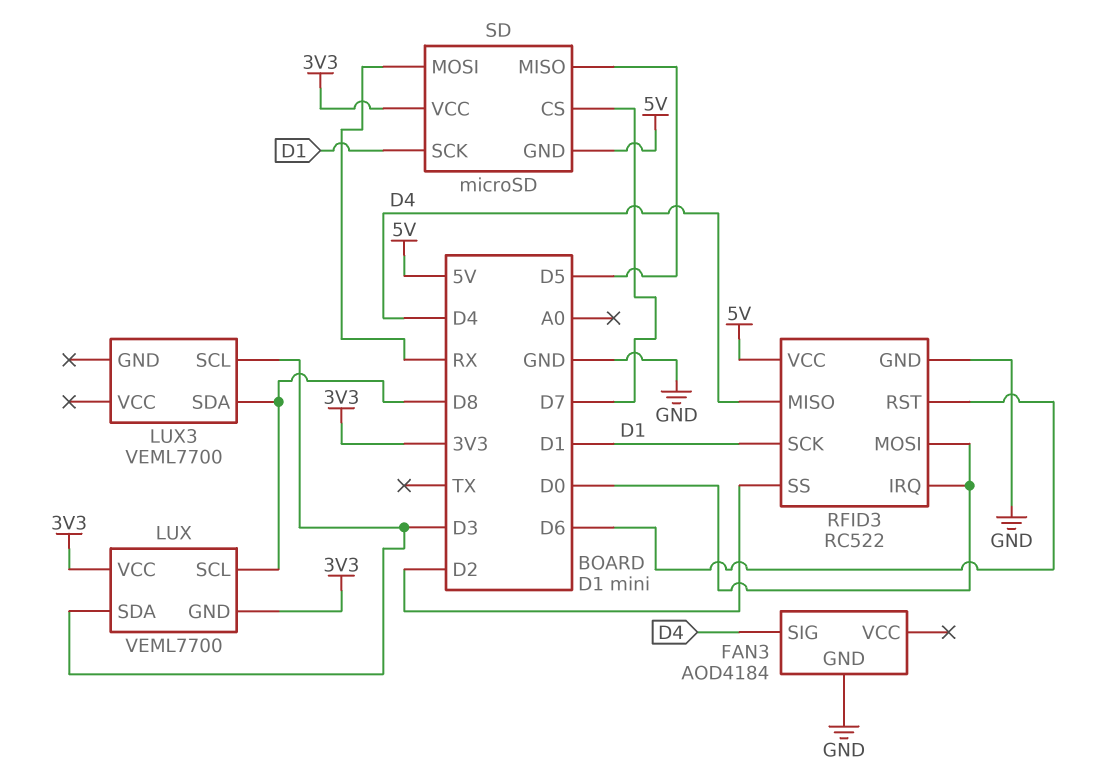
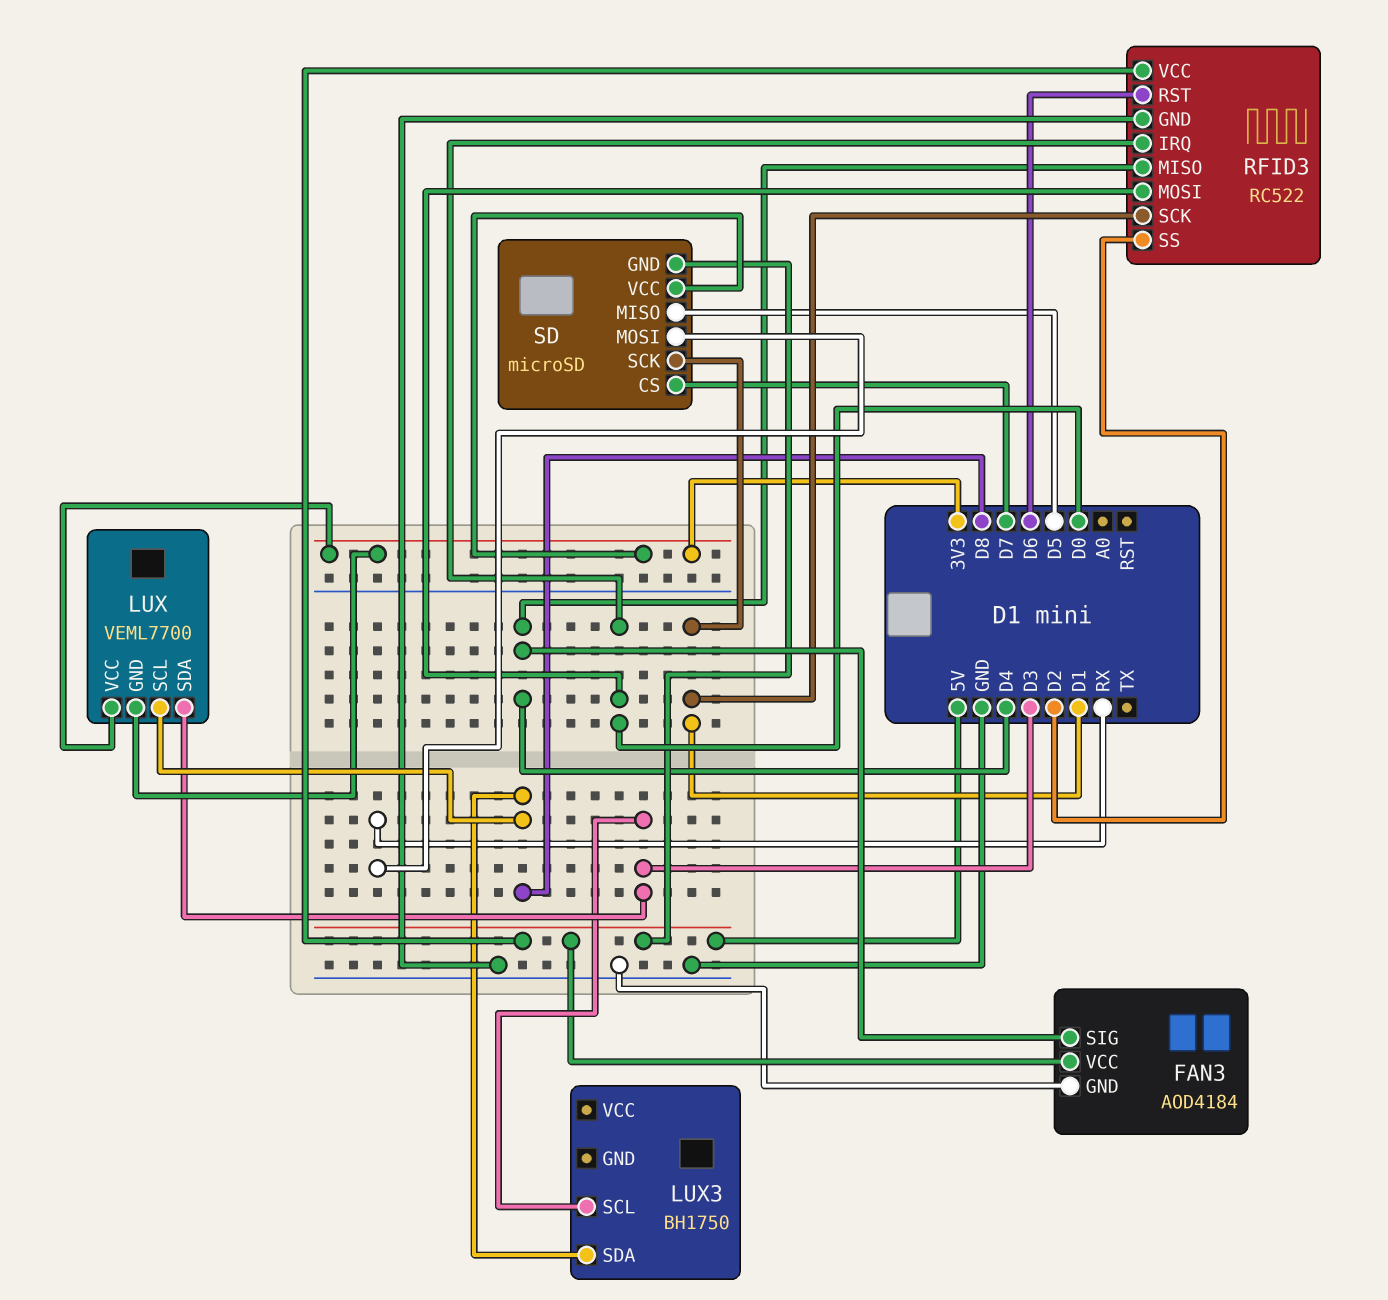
FAN3 pin VCC: none -> 5V
LUX3: VEML7700 -> BH1750

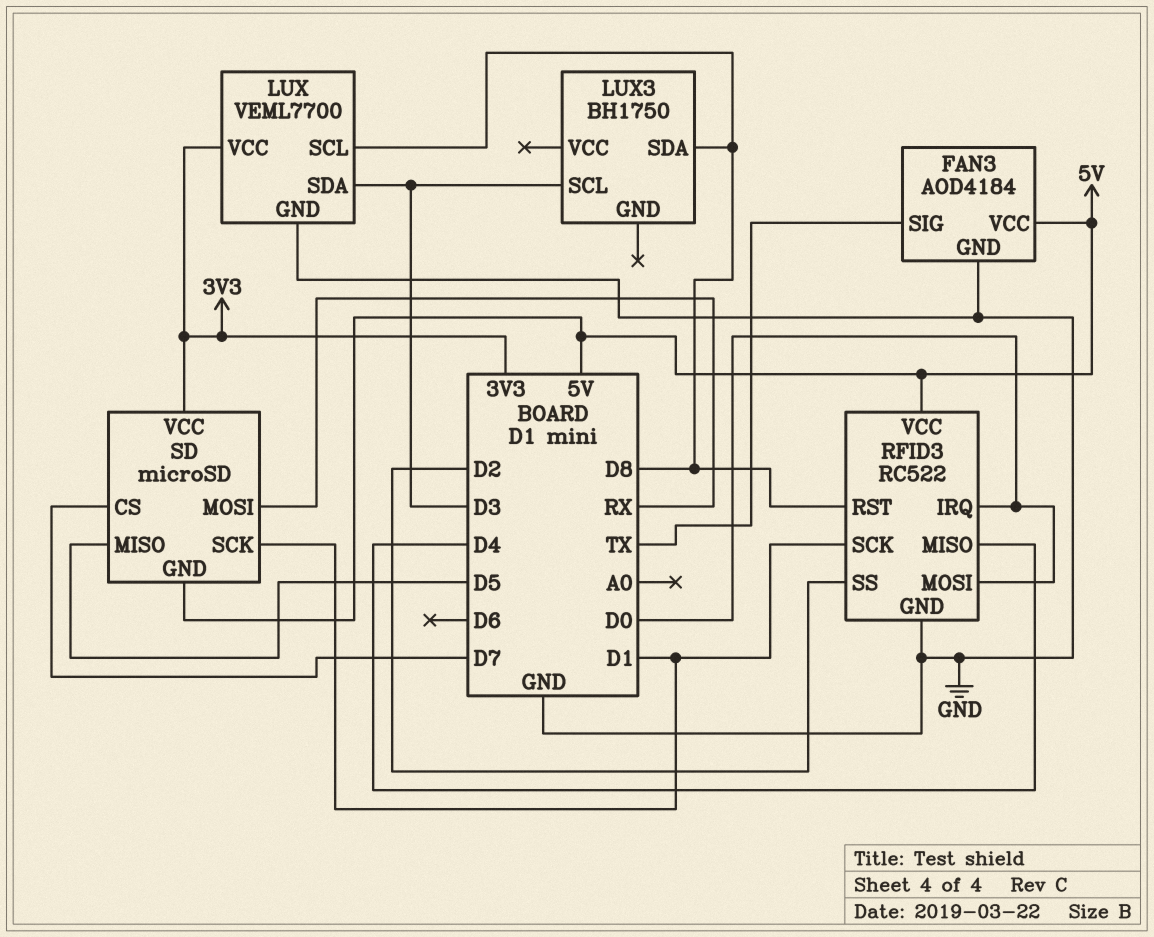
FAN3 pin SIG: D4 -> TX
LUX pin GND: 3V3 -> GND
RFID3 pin RST: D6 -> D8

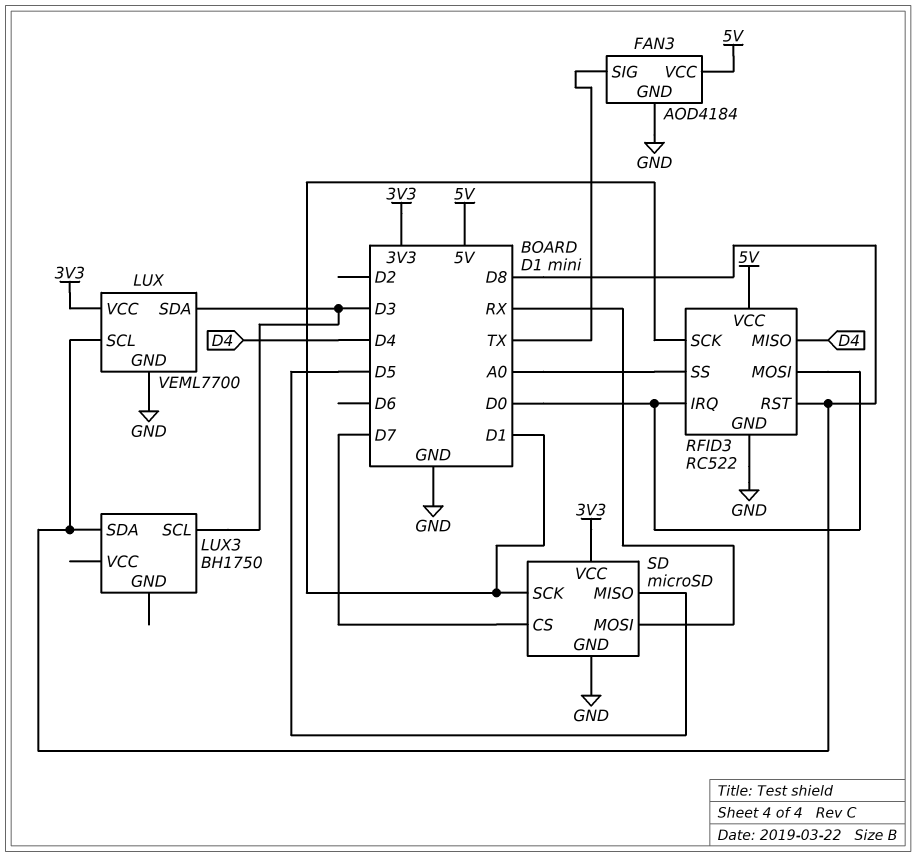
RFID3 pin SS: D2 -> A0
SD pin GND: 5V -> GND

